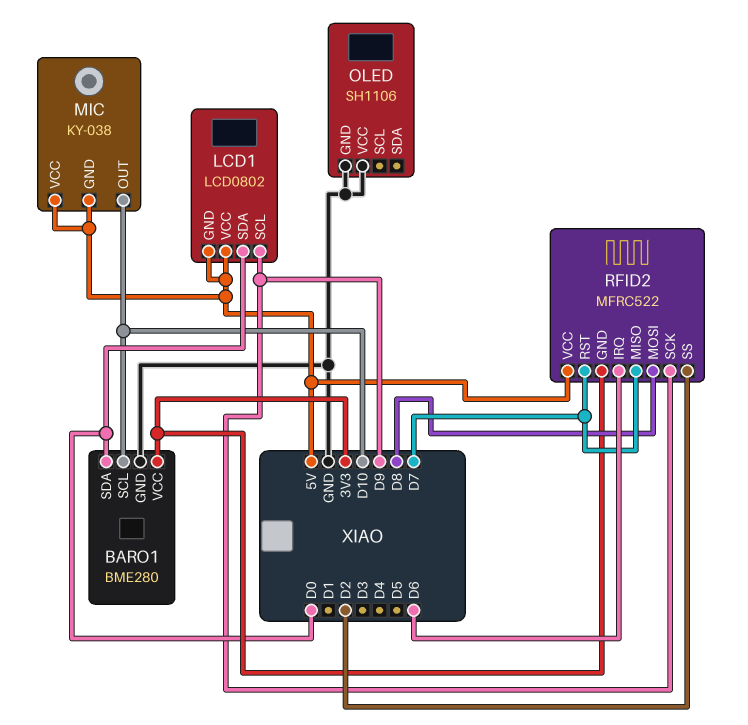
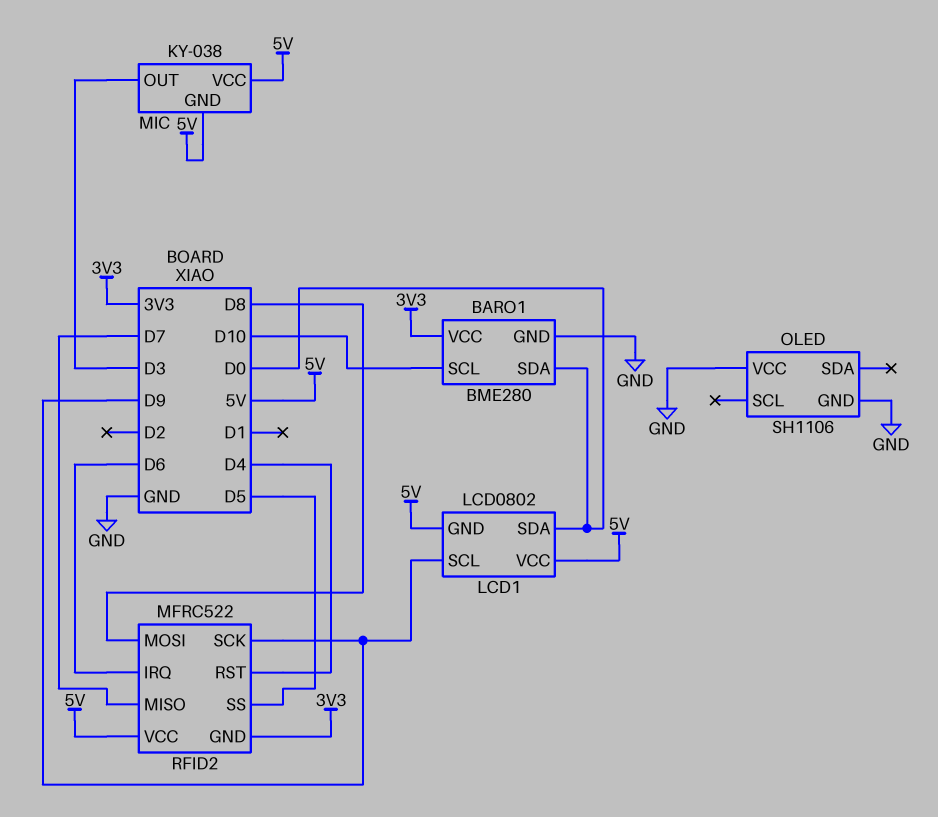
MIC pin OUT: D10 -> D3
RFID2 pin RST: D7 -> D4
RFID2 pin SS: D2 -> D5

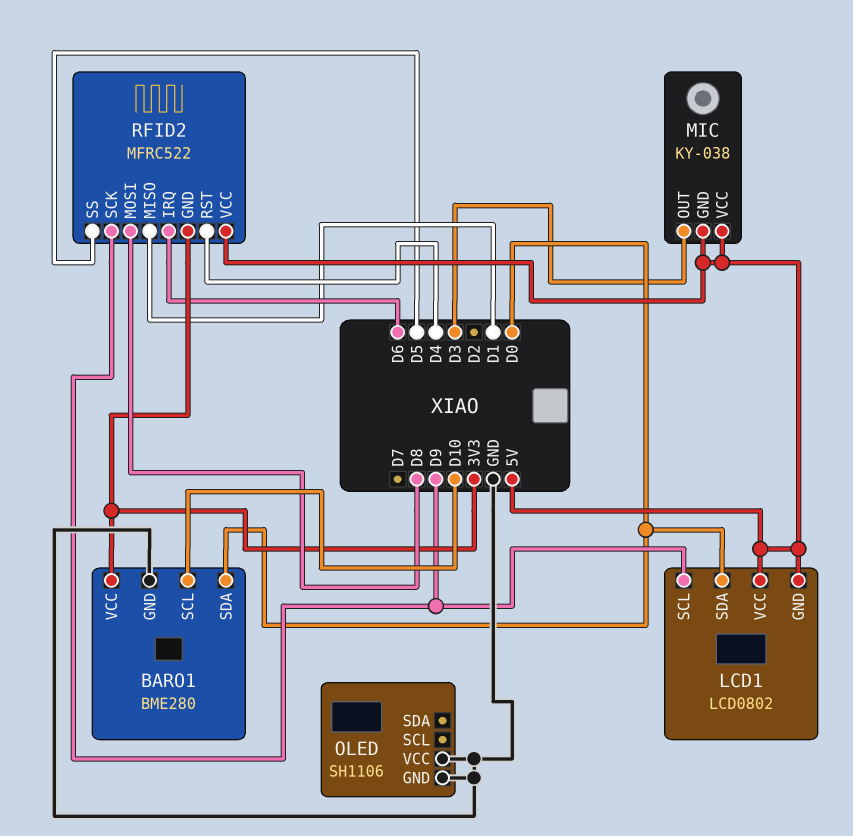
RFID2 pin MISO: D7 -> D1

